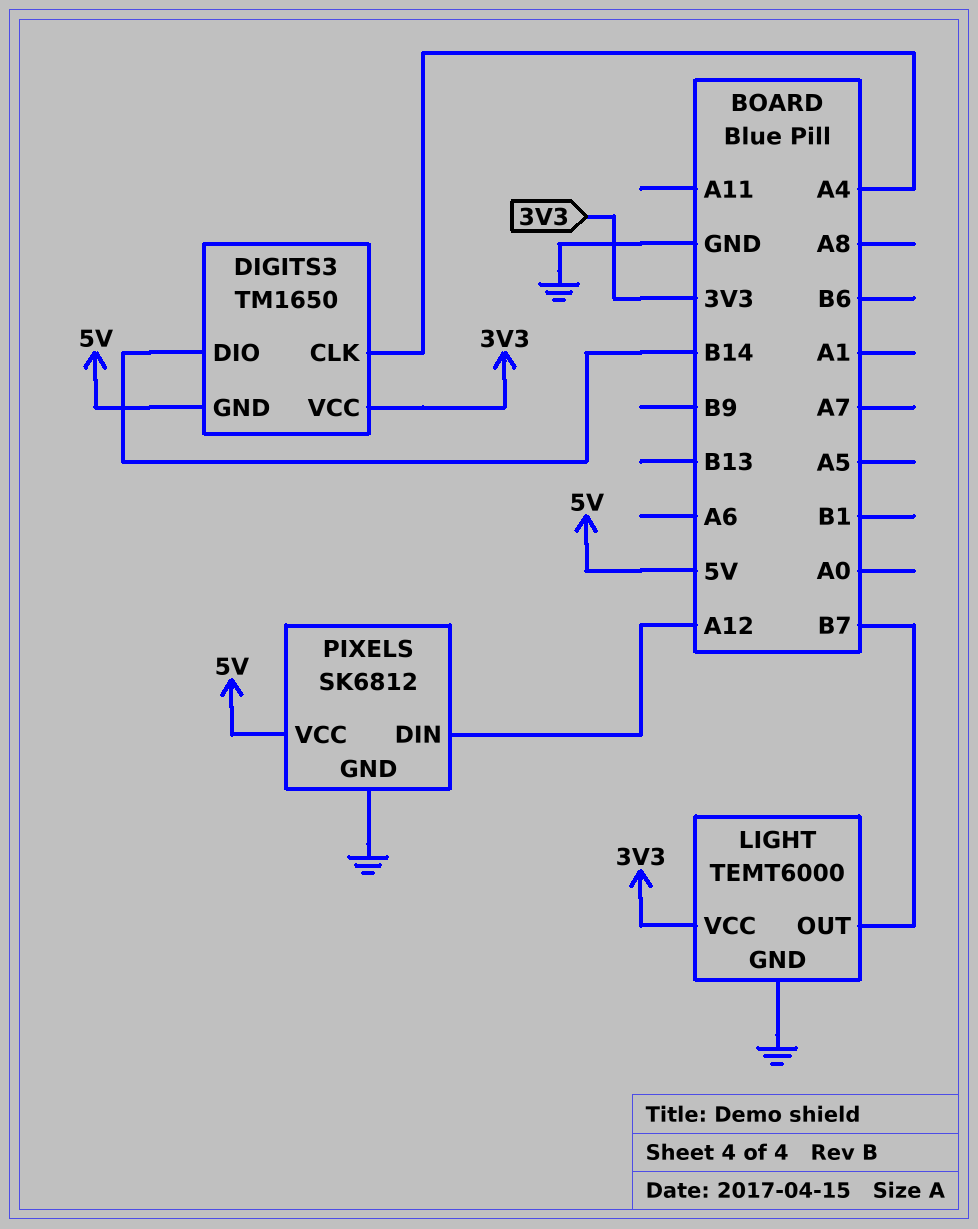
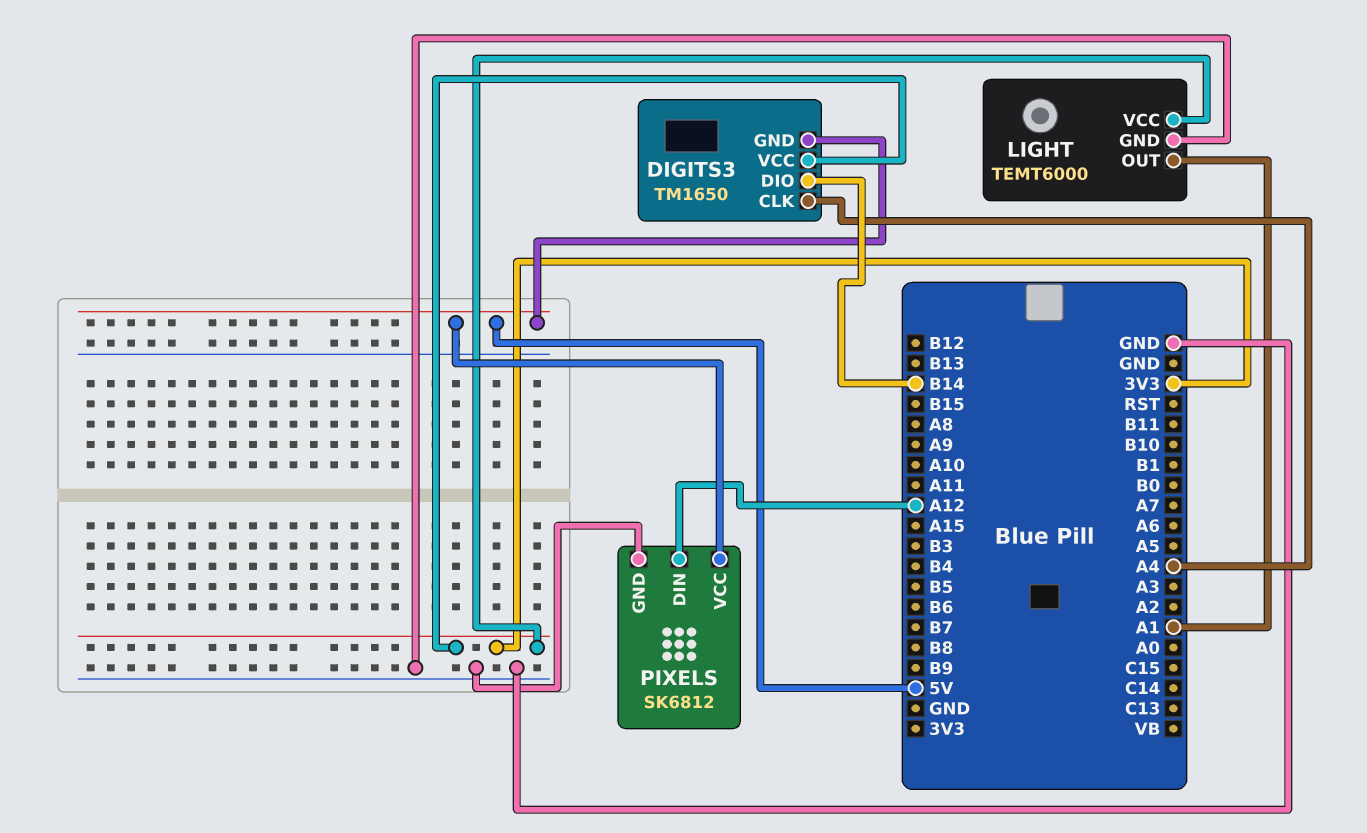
LIGHT pin OUT: B7 -> A1

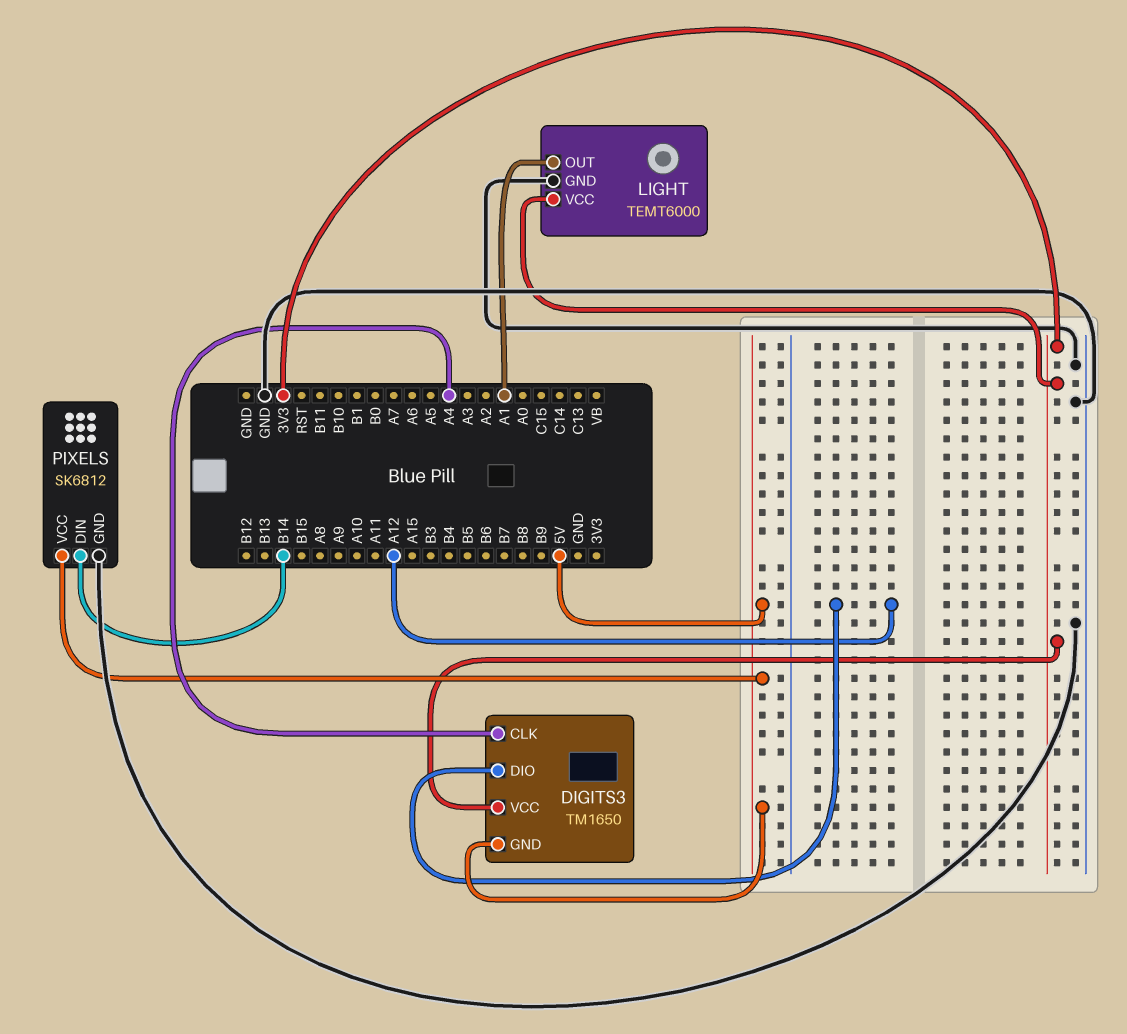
DIGITS3 pin DIO: B14 -> A12
PIXELS pin DIN: A12 -> B14

